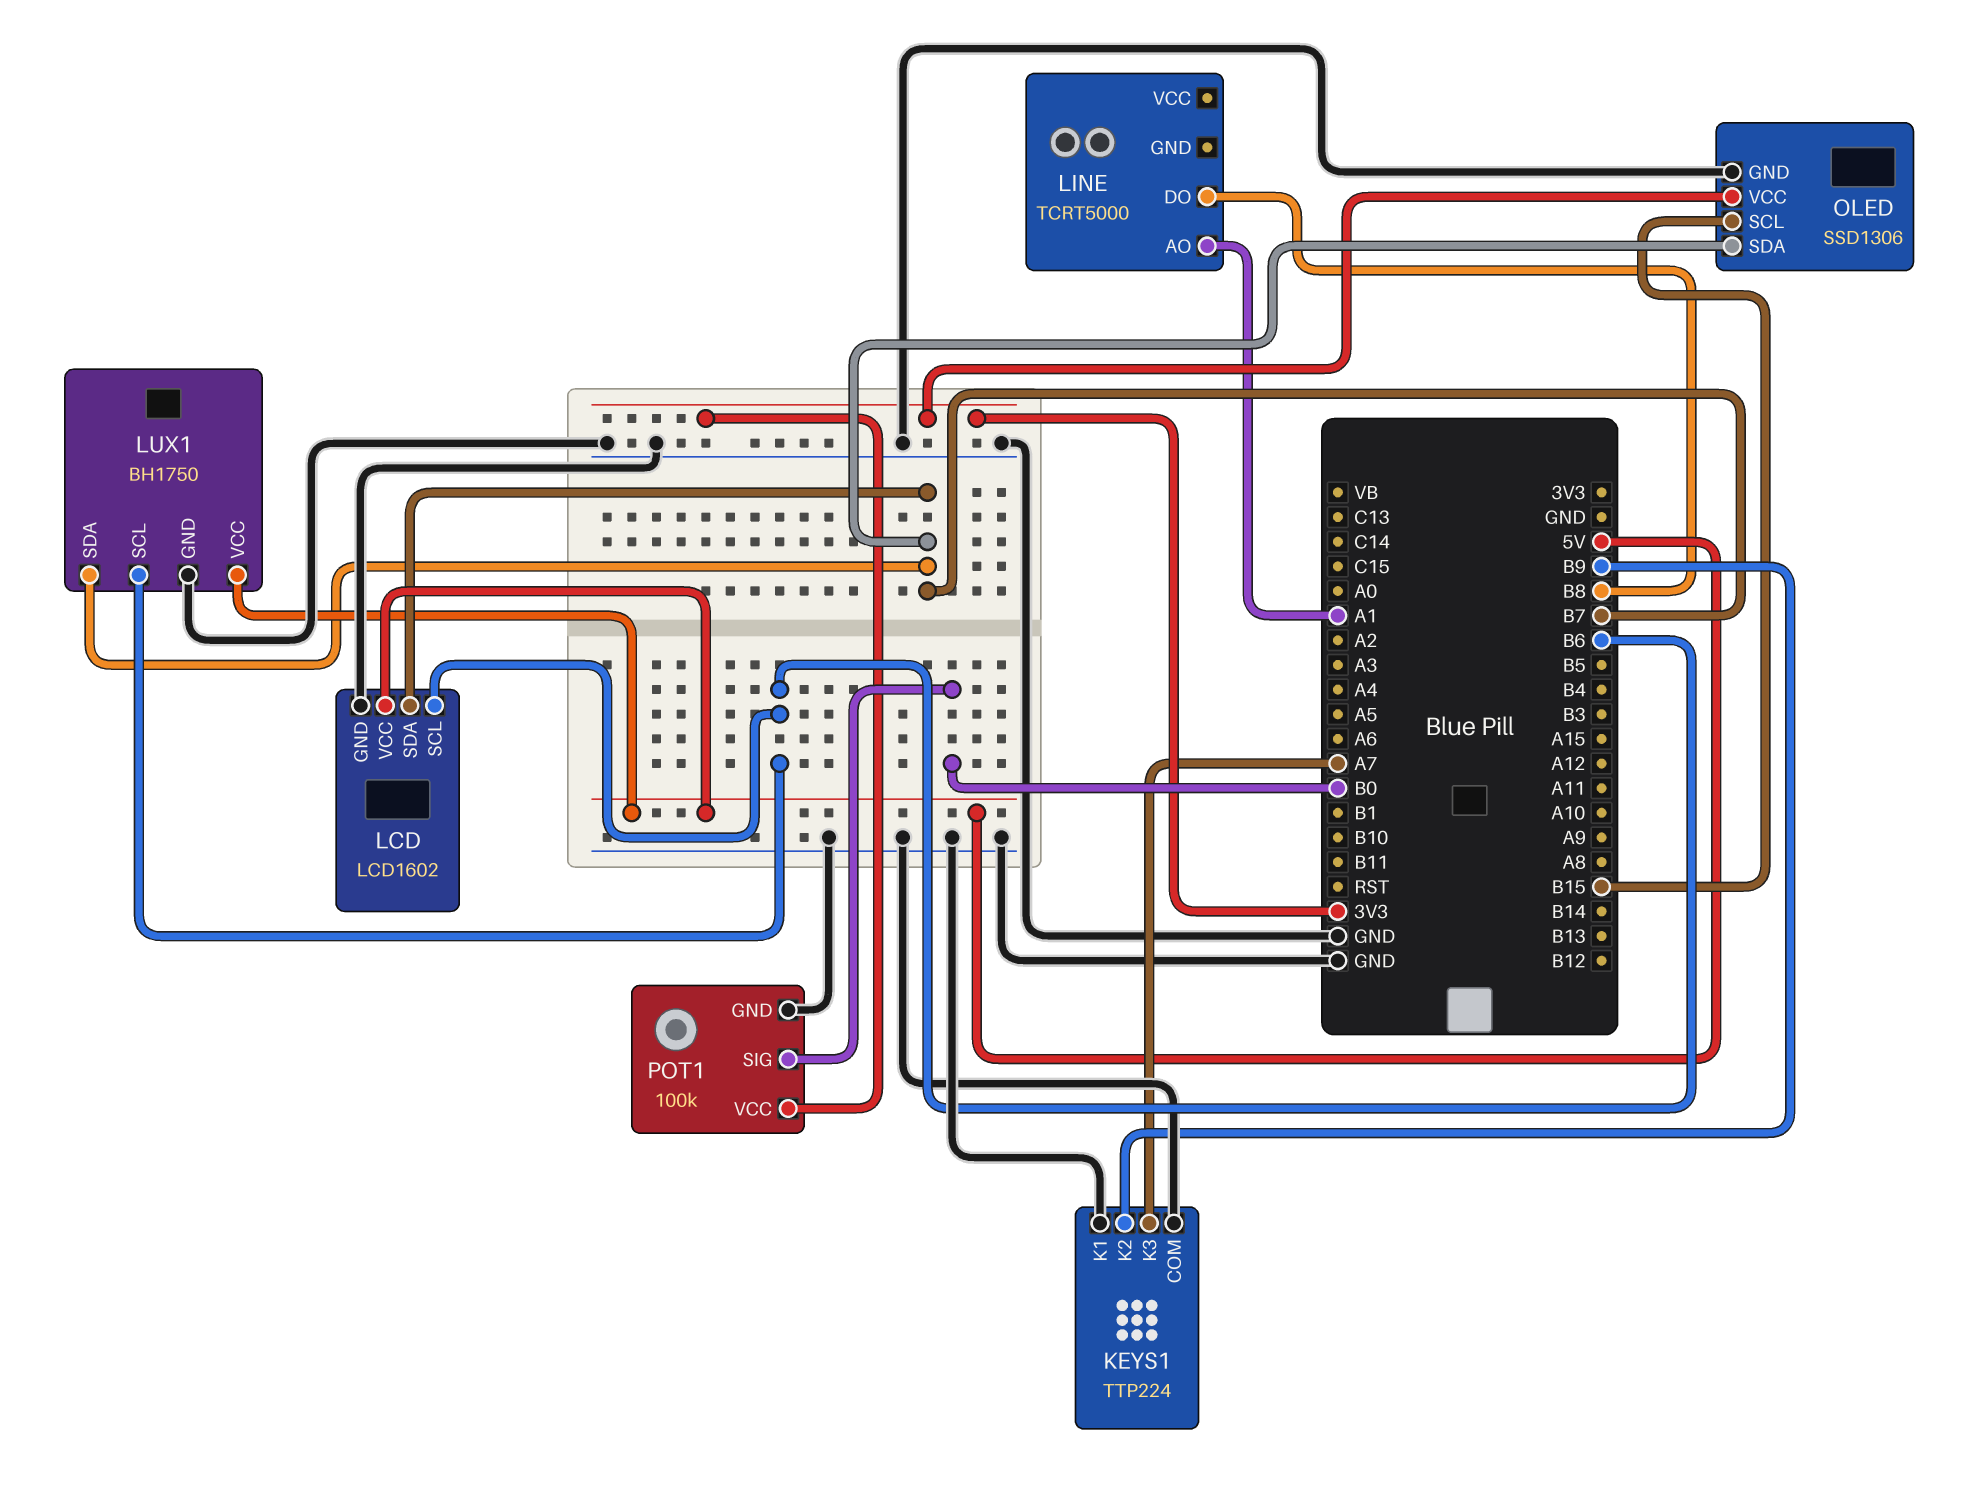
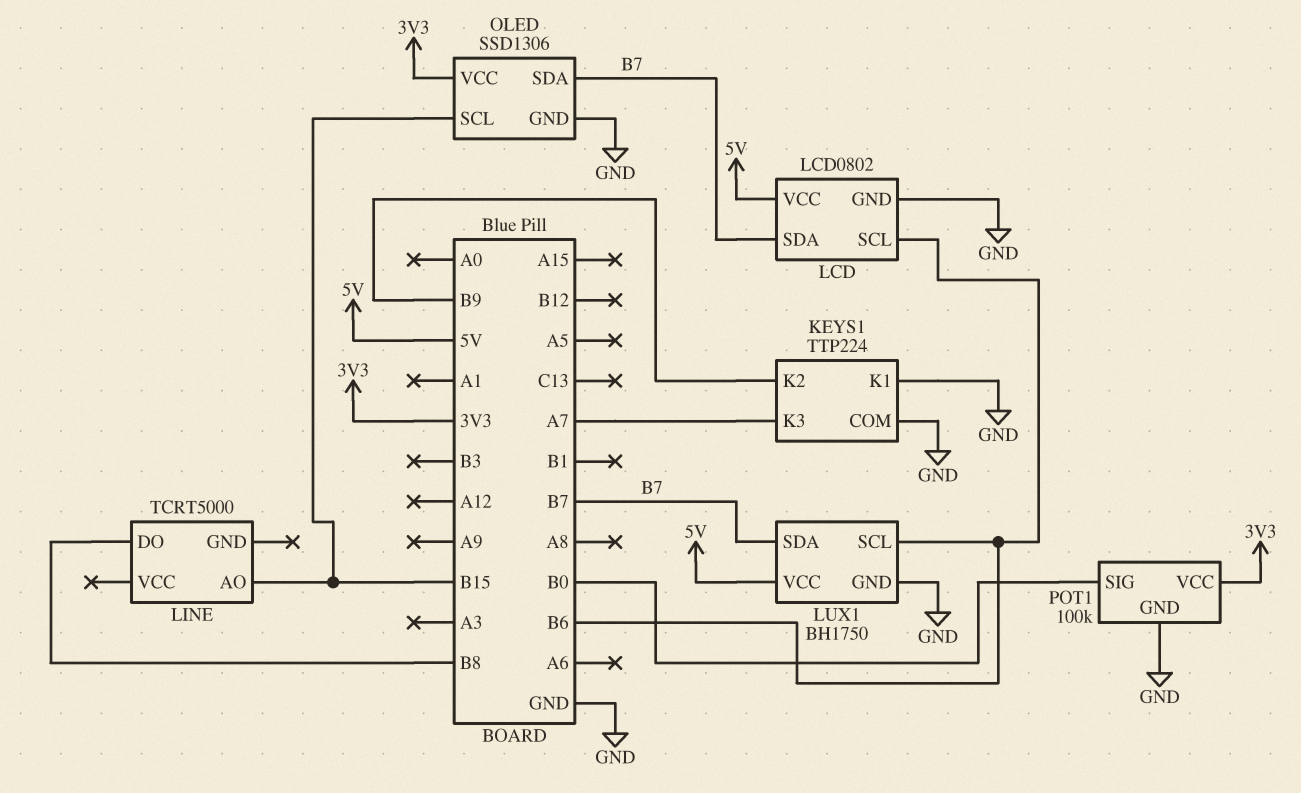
LCD: LCD1602 -> LCD0802
LINE pin AO: A1 -> B15

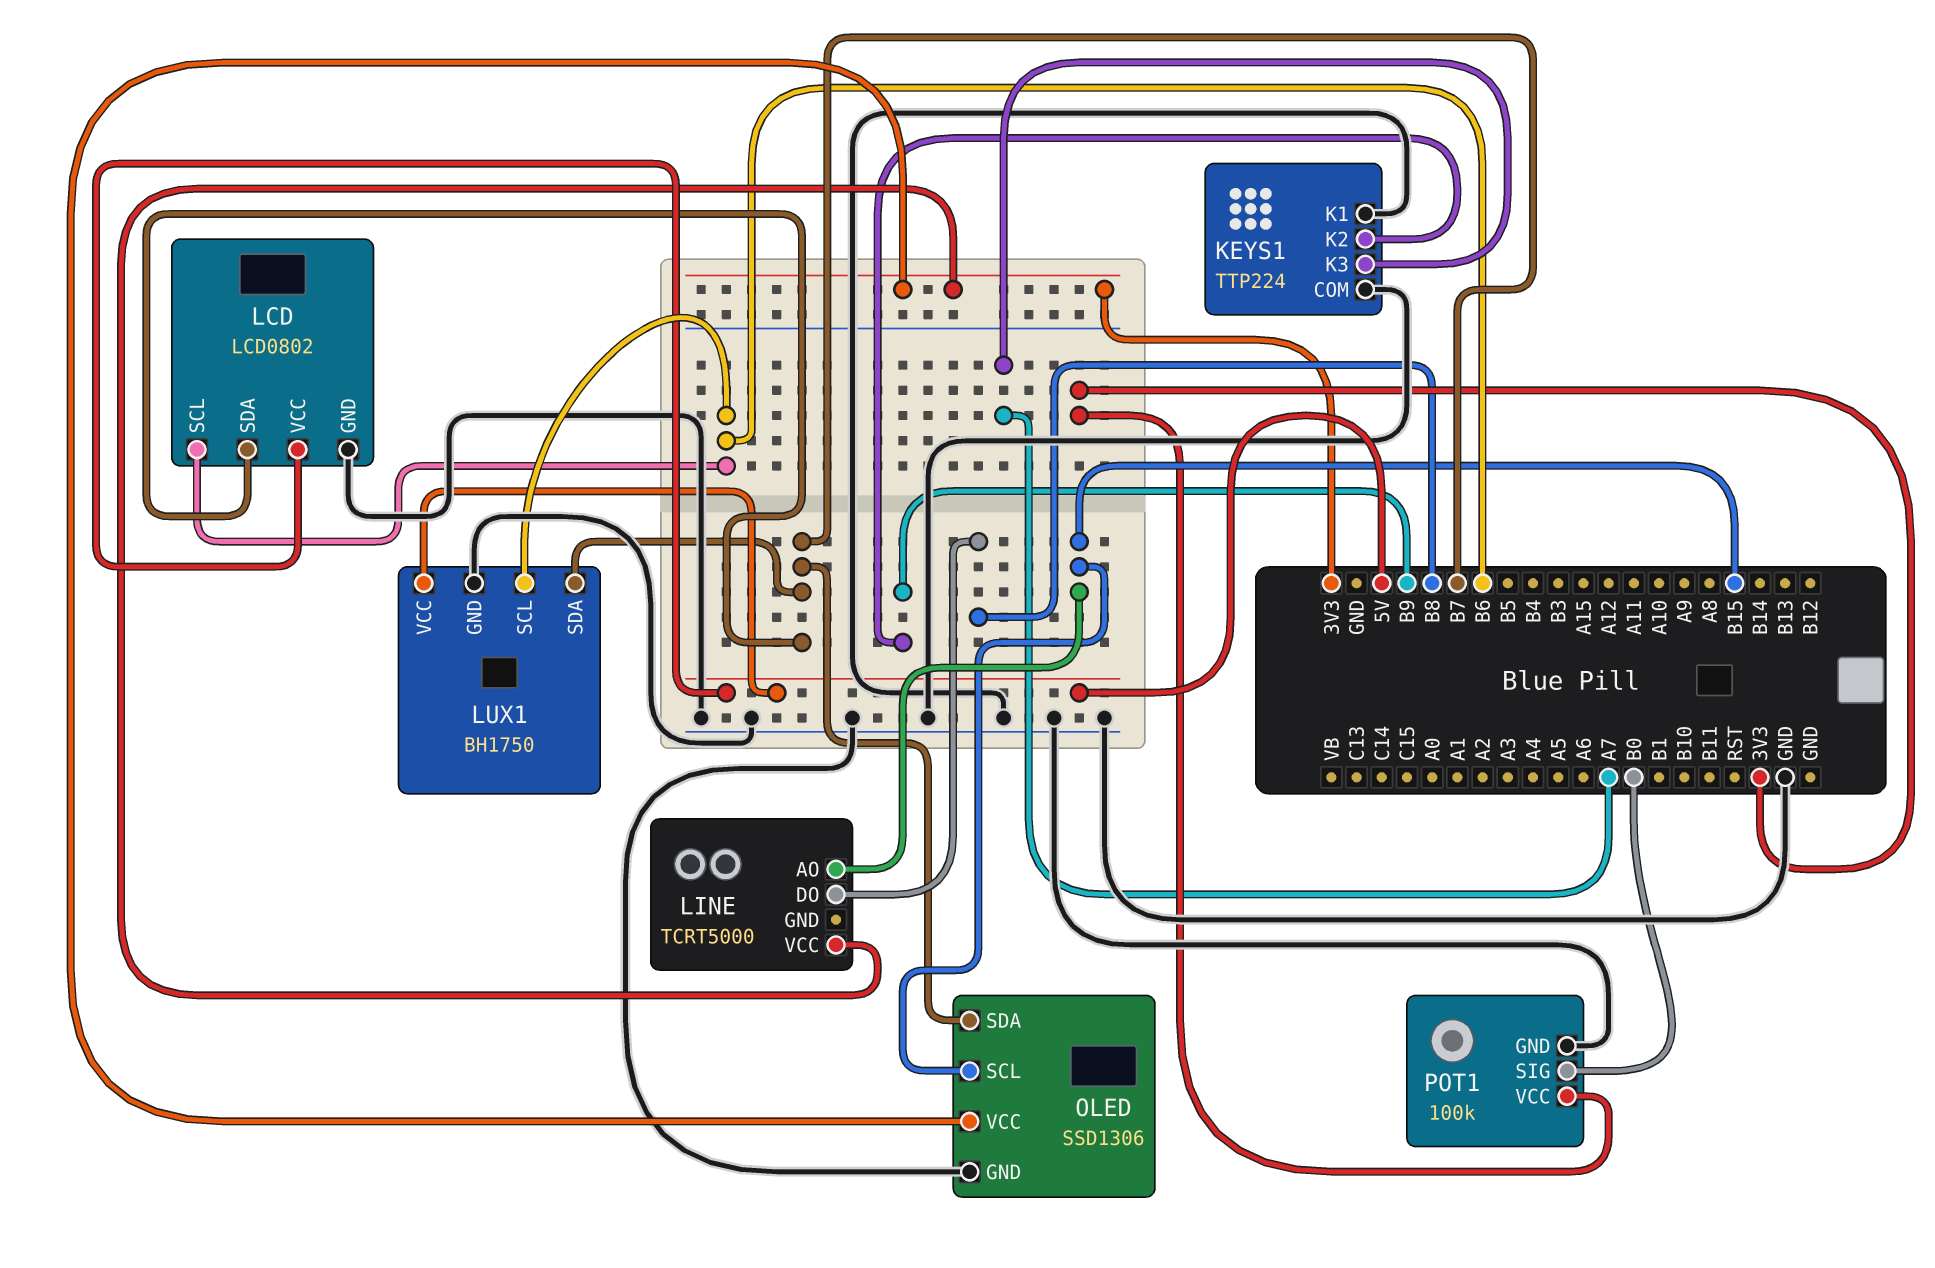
LINE pin VCC: none -> 3V3

